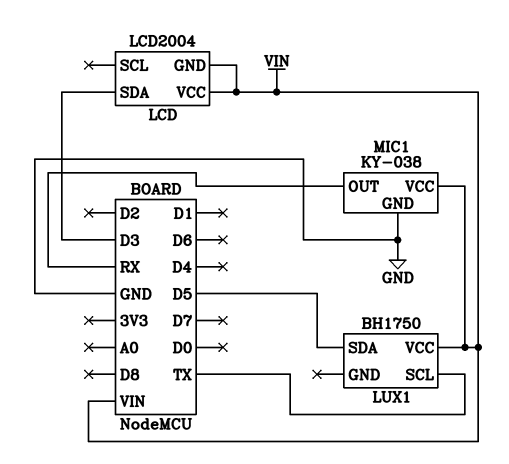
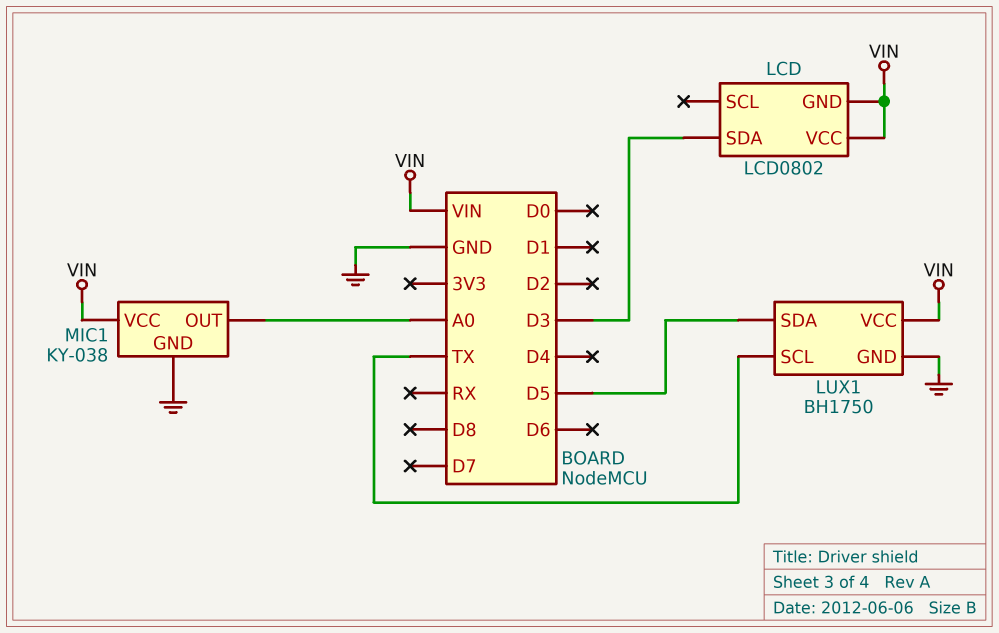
LCD: LCD2004 -> LCD0802
LUX1 pin GND: none -> GND
MIC1 pin OUT: RX -> A0

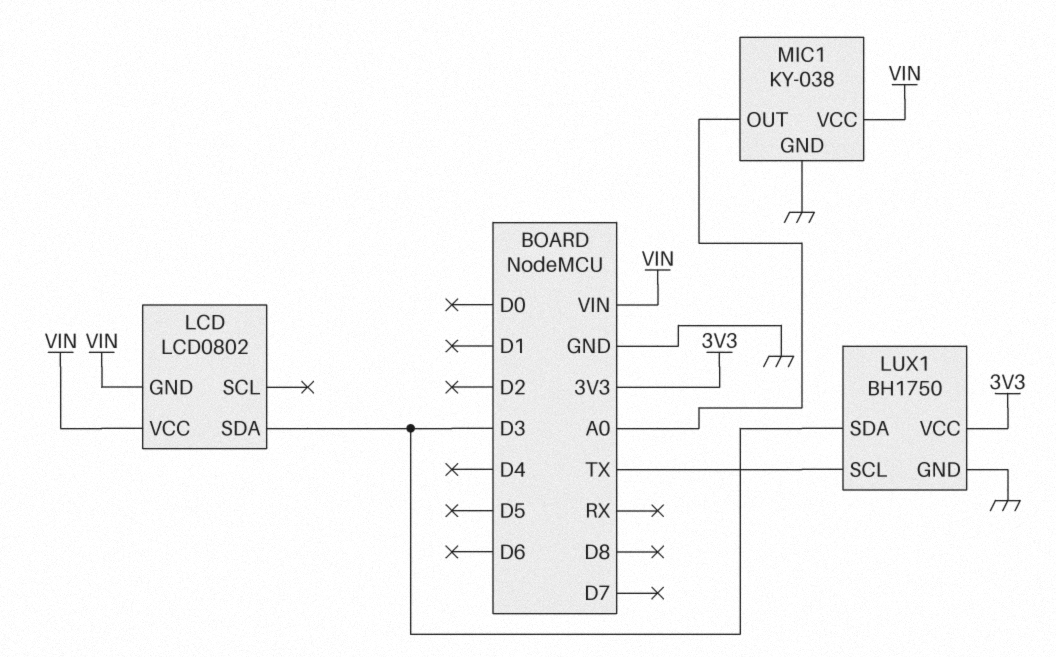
LUX1 pin SDA: D5 -> D3
LUX1 pin VCC: VIN -> 3V3

